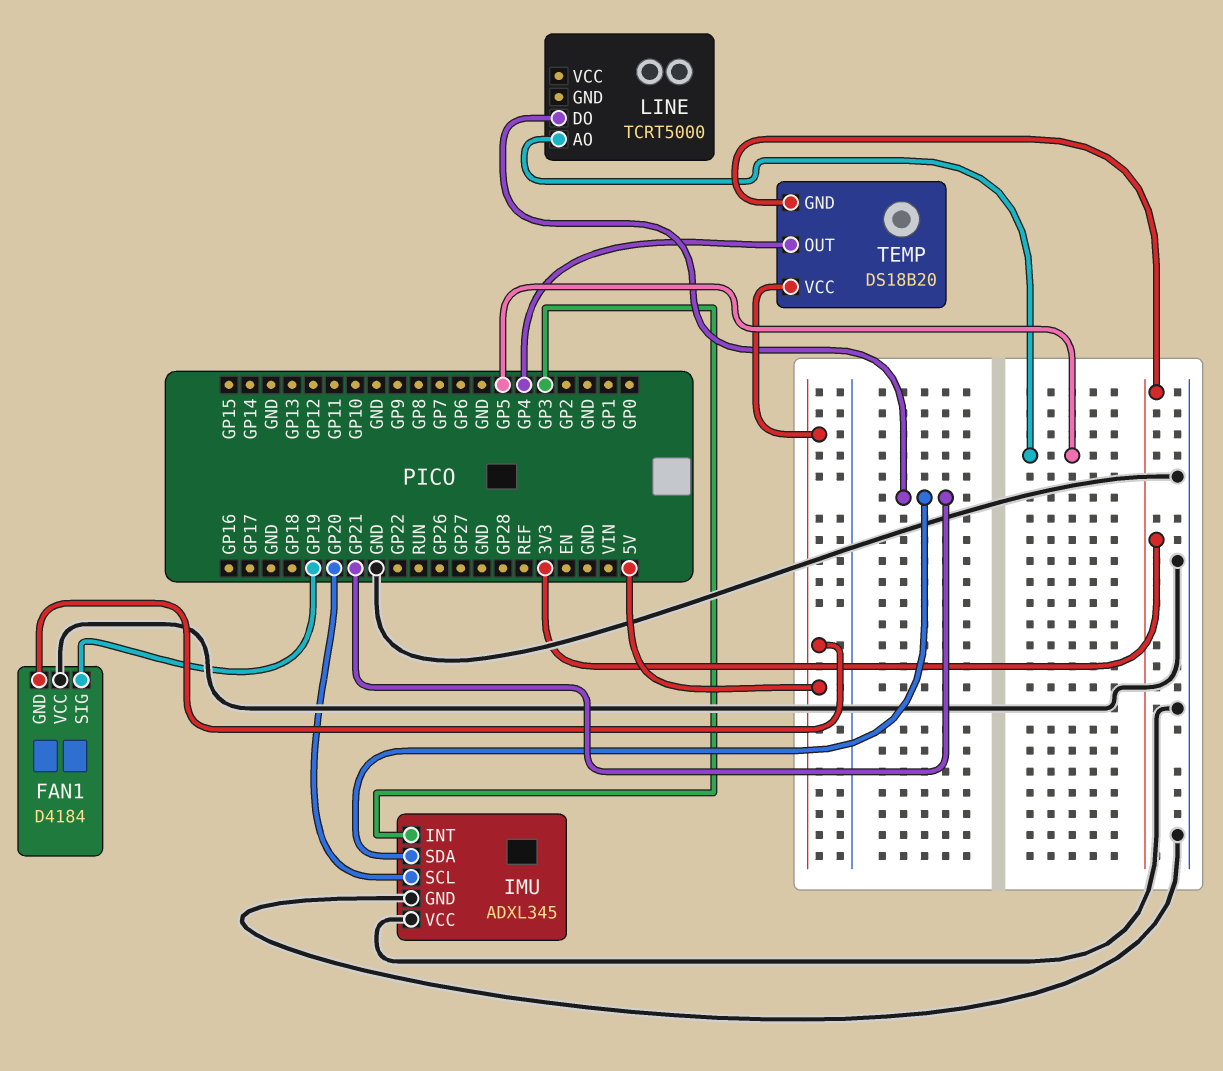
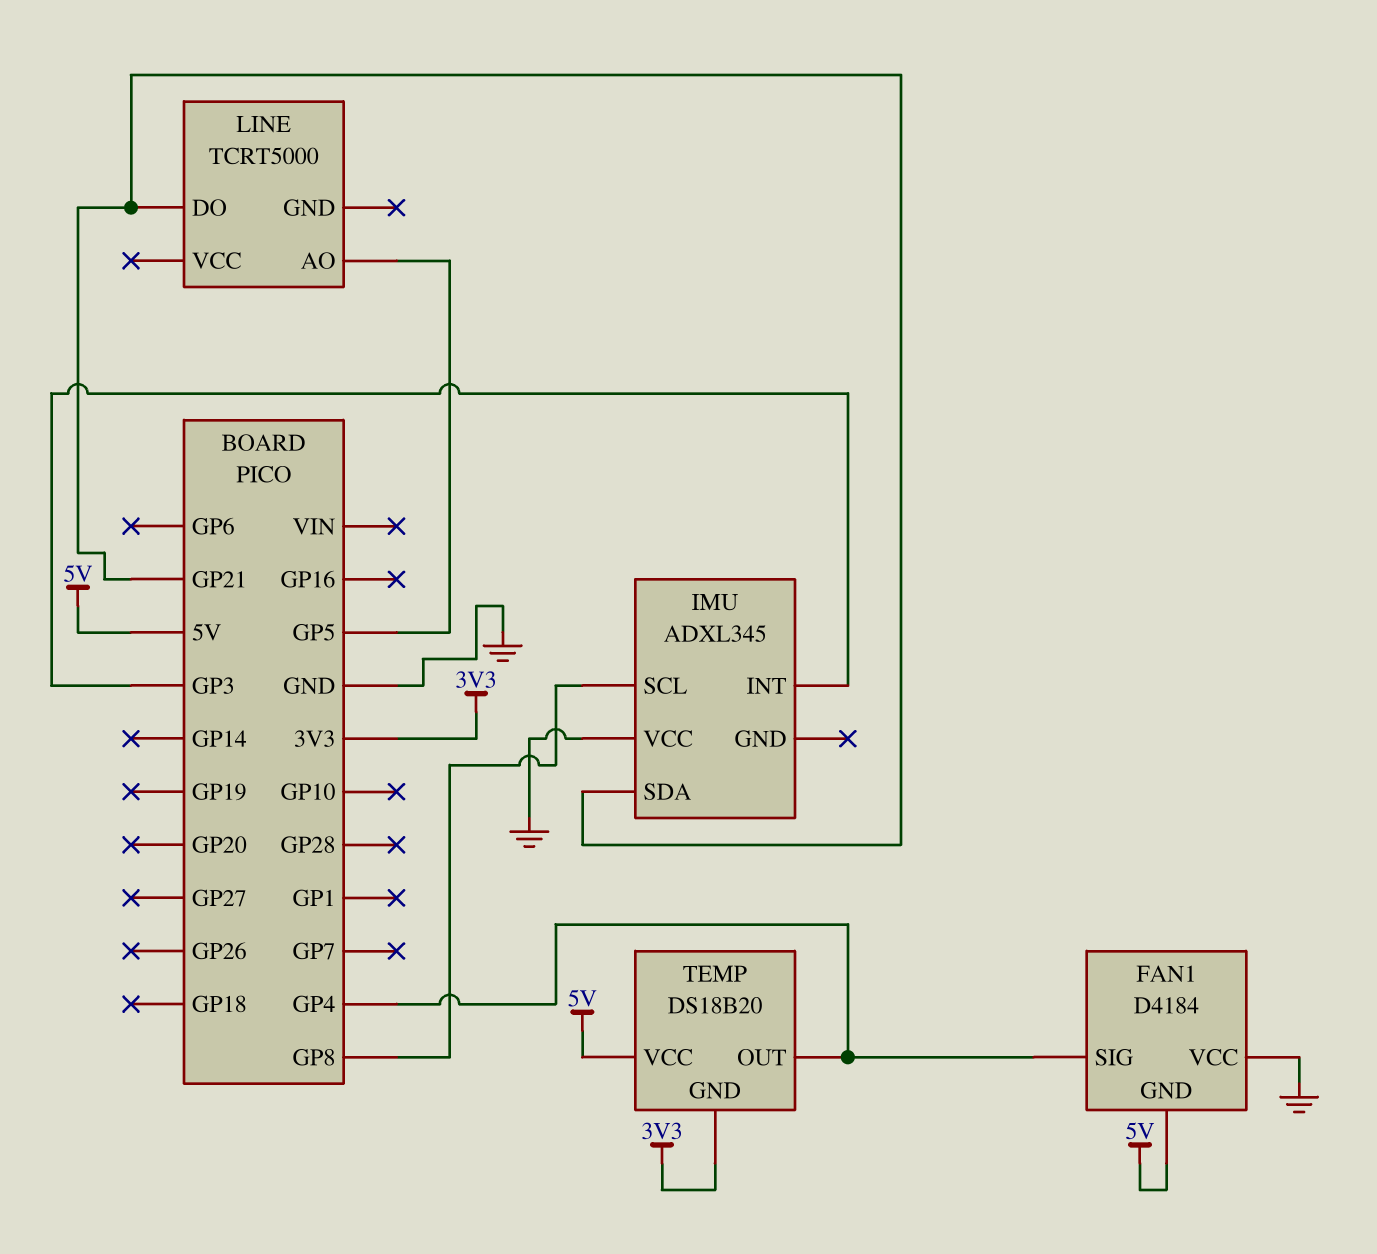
FAN1 pin SIG: GP19 -> GP4
IMU pin GND: GND -> none
IMU pin SCL: GP20 -> GP8

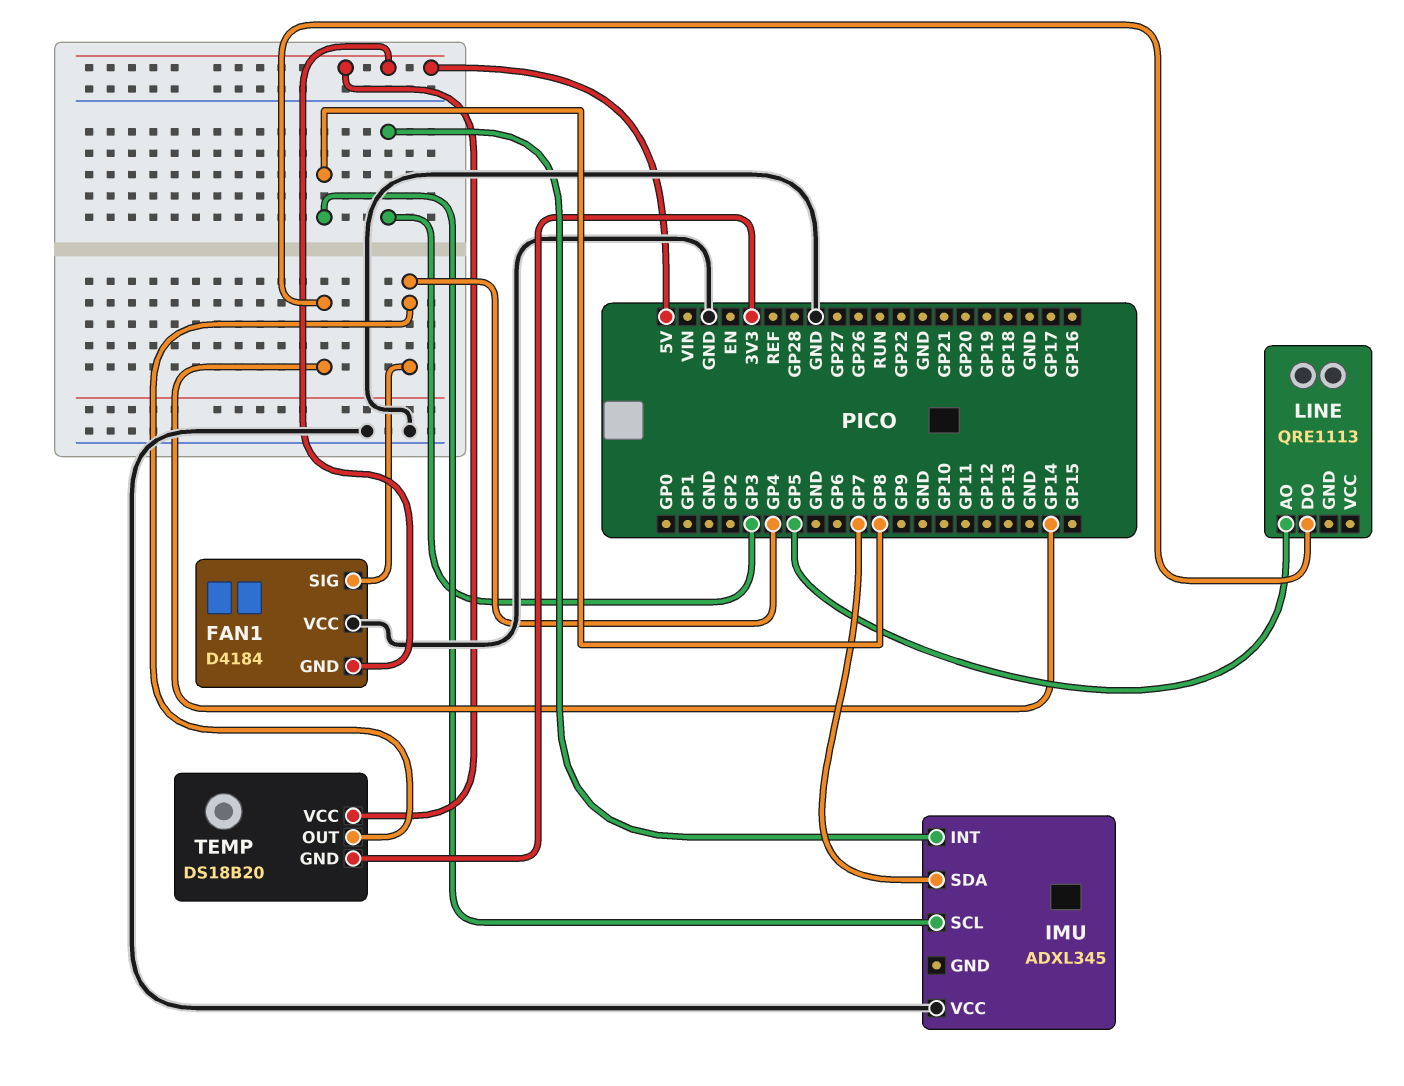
IMU pin SDA: GP21 -> GP7
LINE: TCRT5000 -> QRE1113
LINE pin DO: GP21 -> GP14

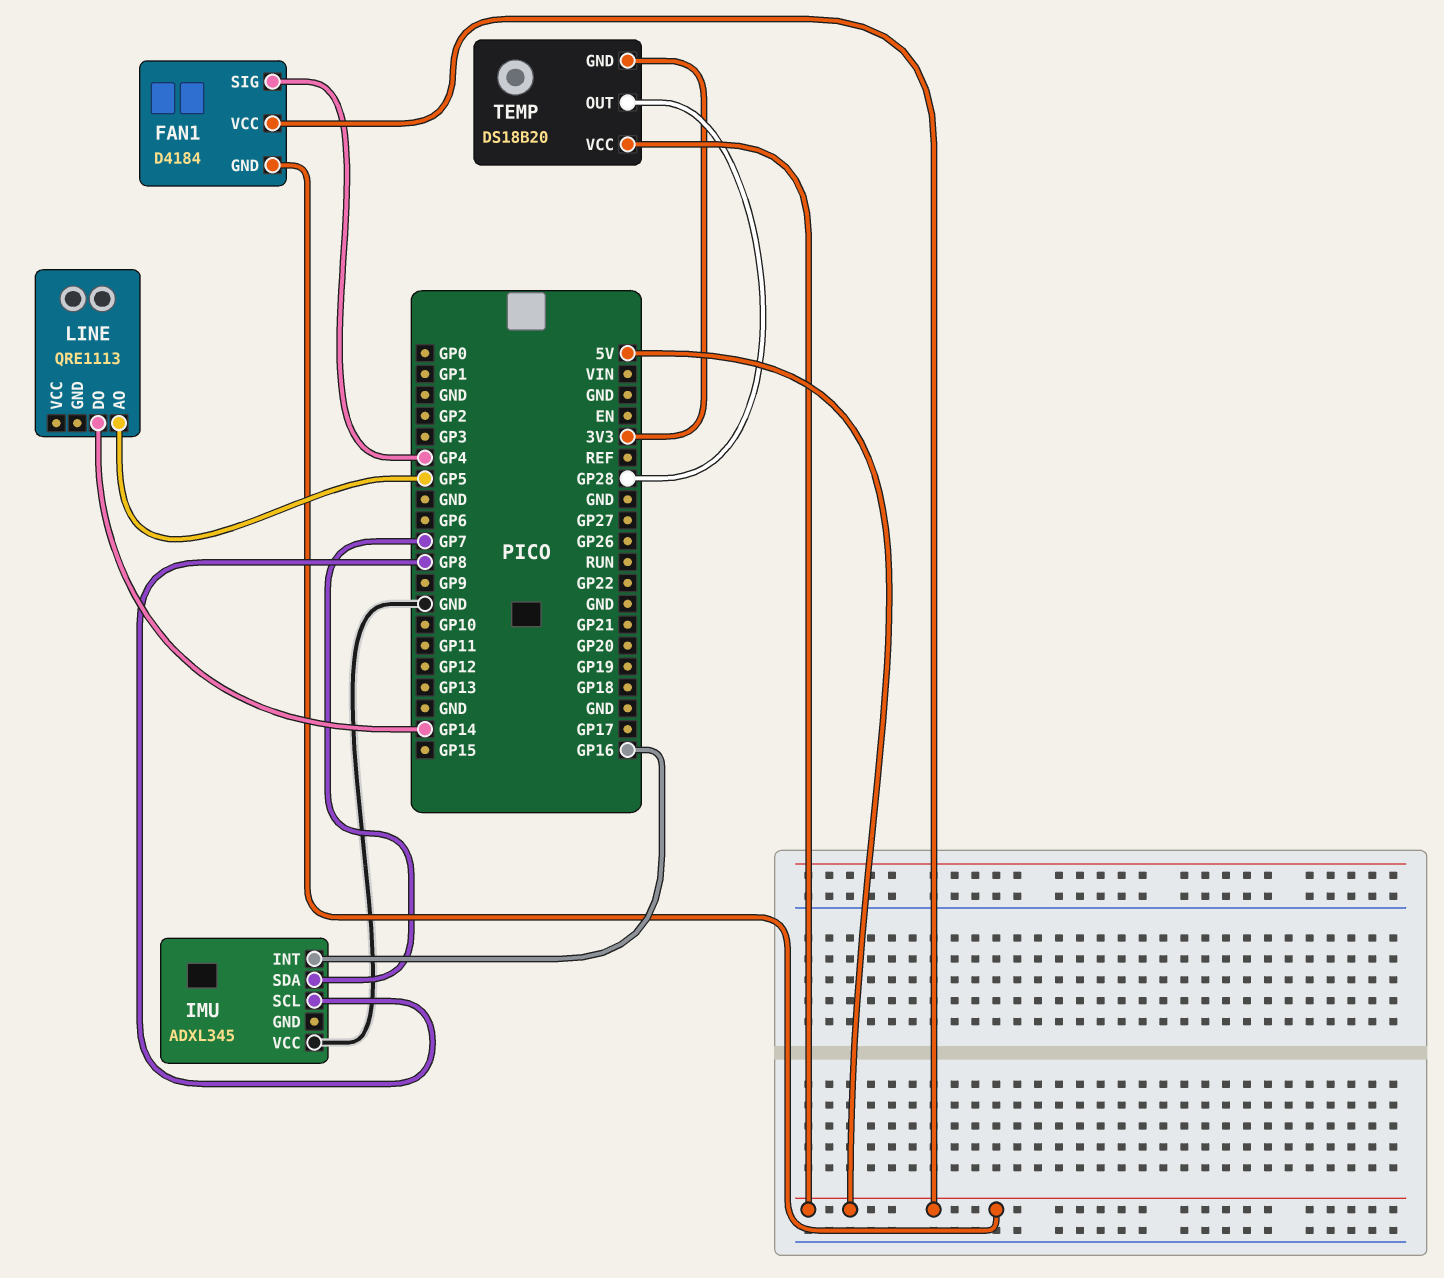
FAN1 pin VCC: GND -> 5V
IMU pin INT: GP3 -> GP16
TEMP pin OUT: GP4 -> GP28

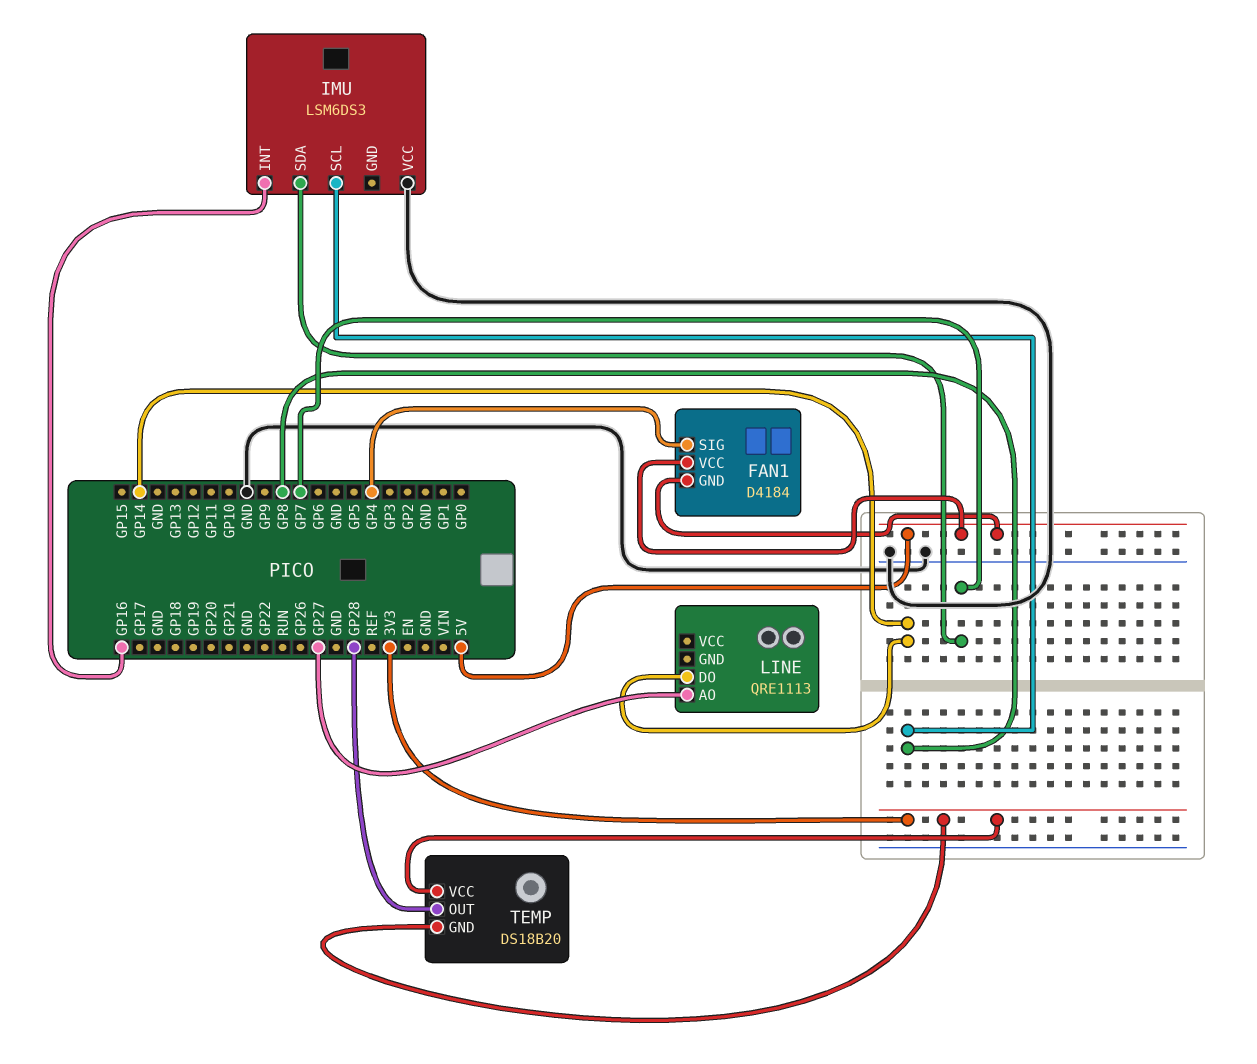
IMU: ADXL345 -> LSM6DS3
LINE pin AO: GP5 -> GP27
TEMP pin VCC: 5V -> 3V3

